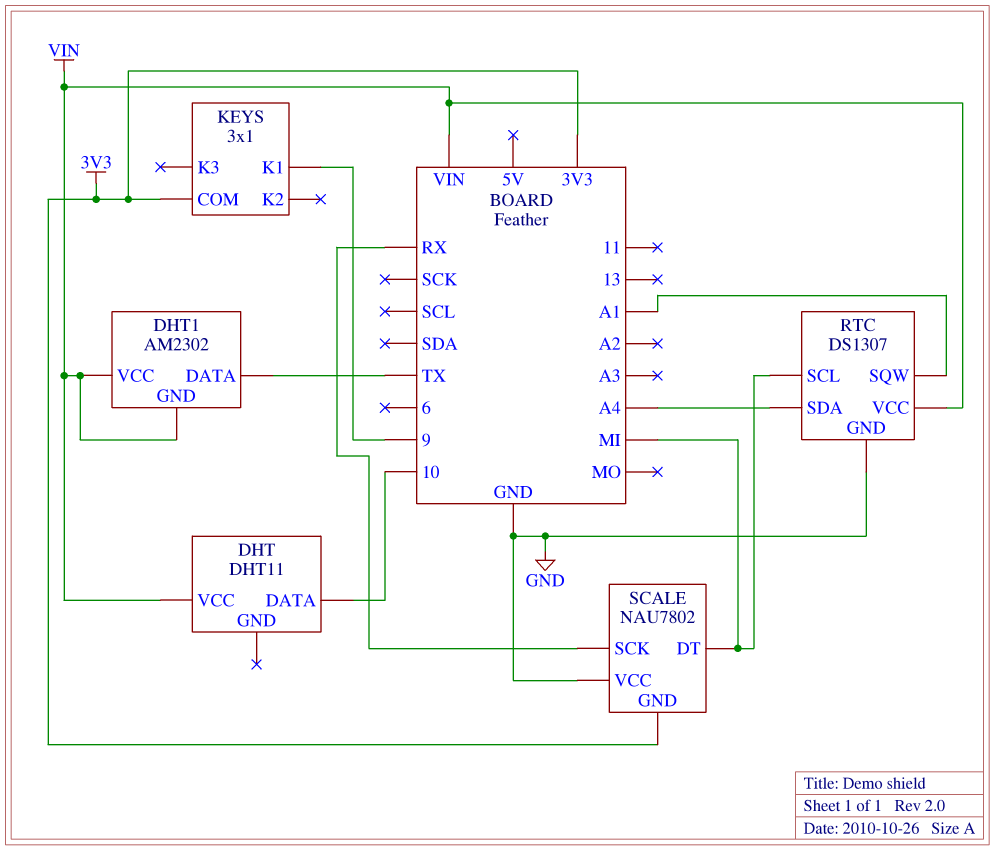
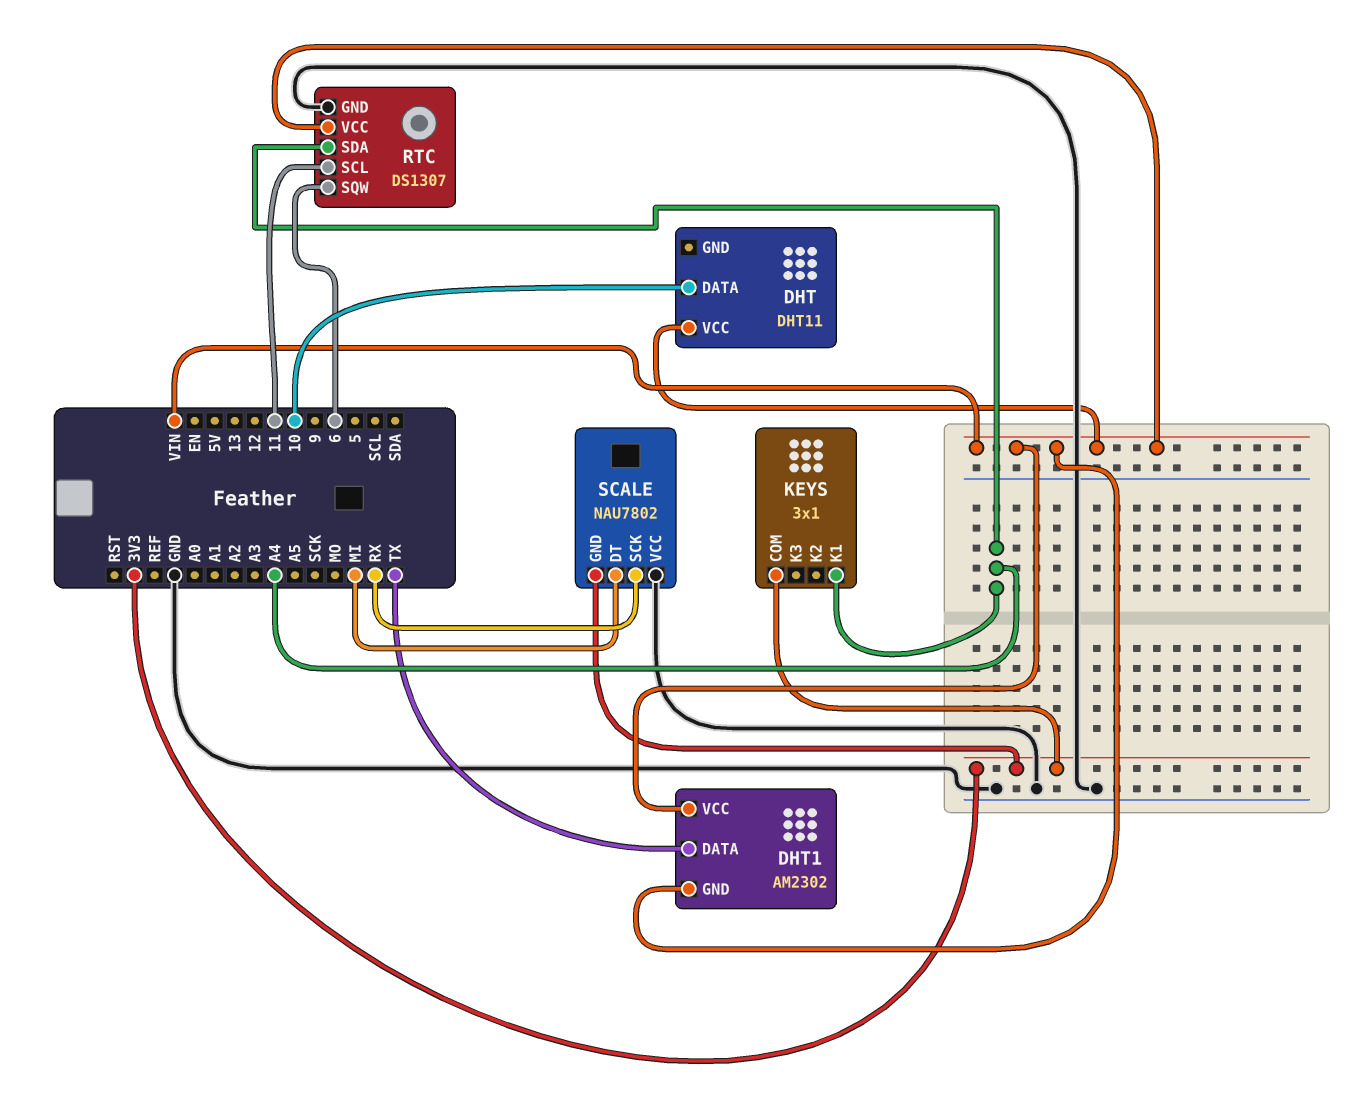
KEYS pin K1: 9 -> A4
RTC pin SCL: MI -> 11
RTC pin SQW: A1 -> 6

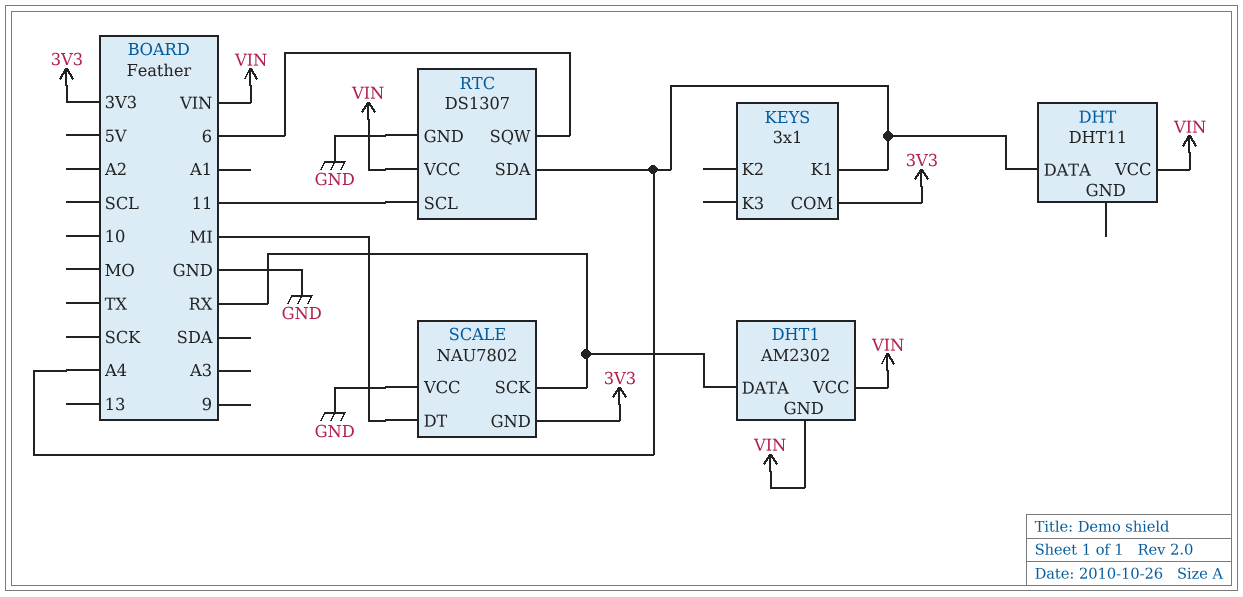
DHT pin DATA: 10 -> A4
DHT1 pin DATA: TX -> RX

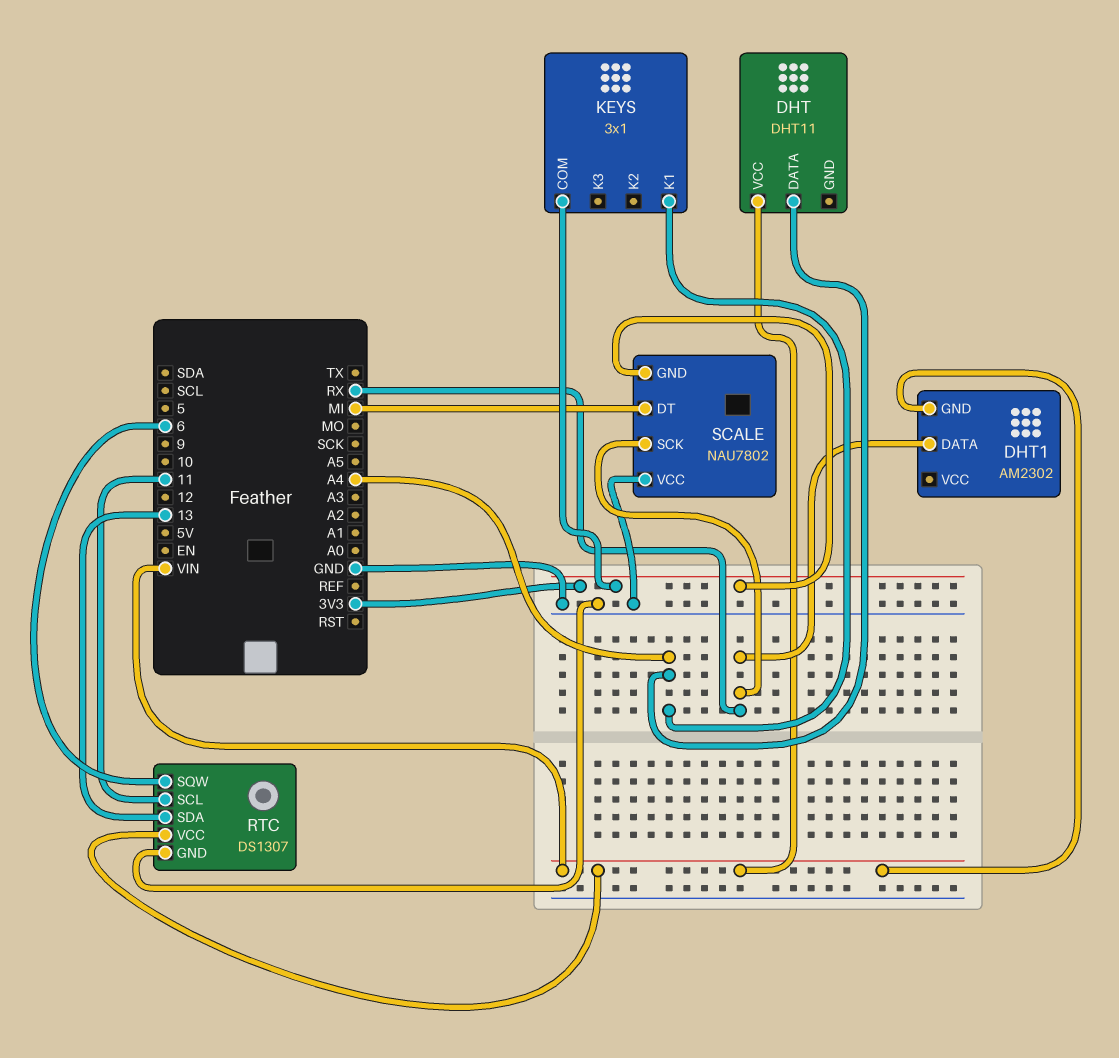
DHT1 pin VCC: VIN -> none
RTC pin SDA: A4 -> 13

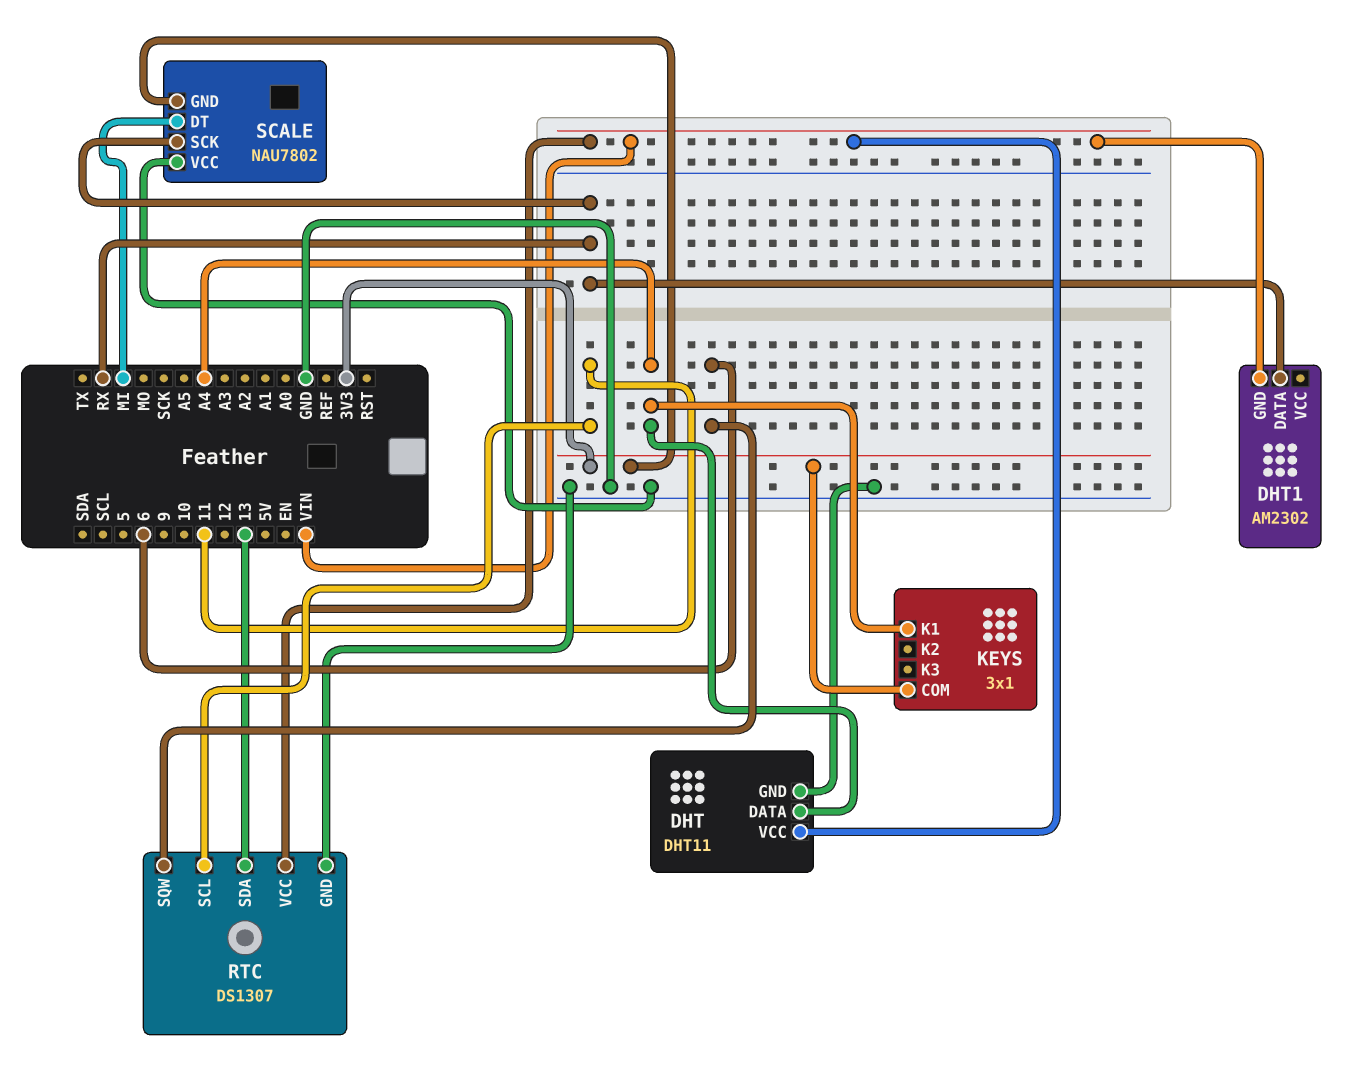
DHT pin GND: none -> GND

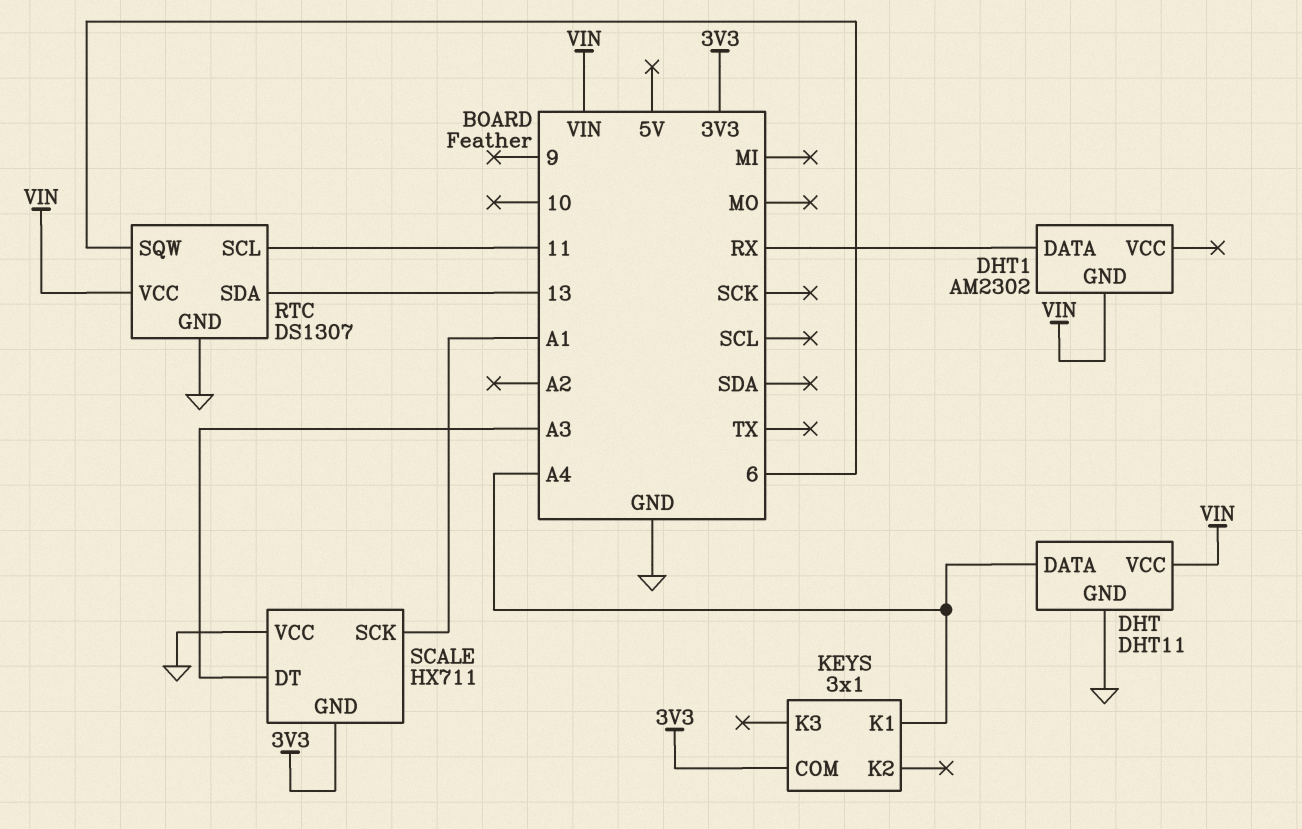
SCALE: NAU7802 -> HX711
SCALE pin DT: MI -> A3
SCALE pin SCK: RX -> A1

